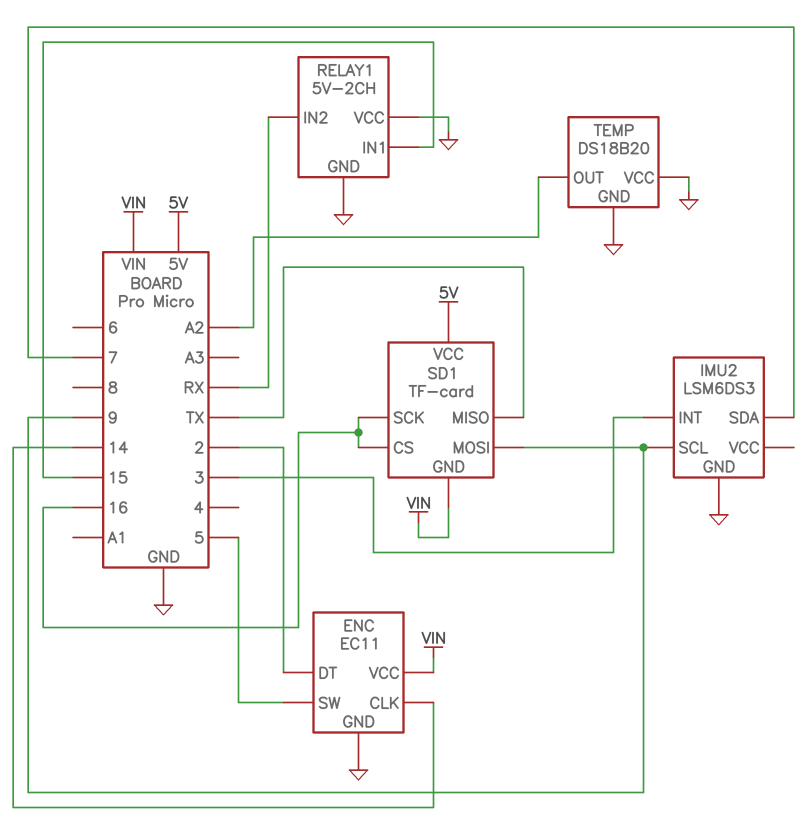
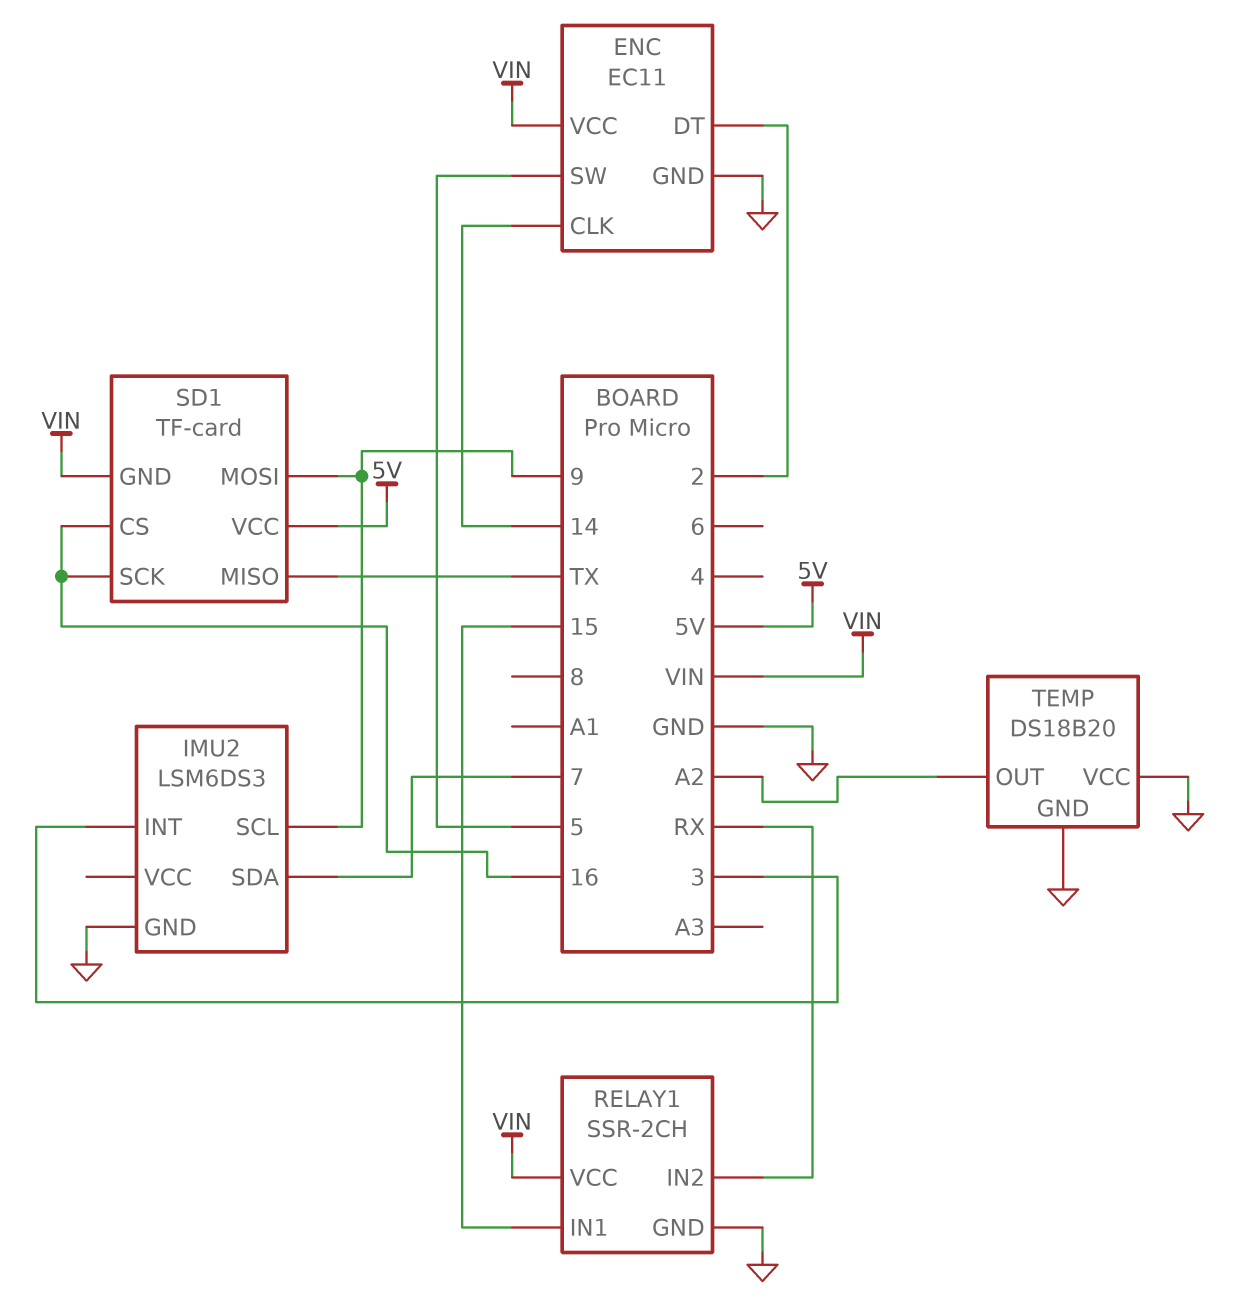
RELAY1: 5V-2CH -> SSR-2CH
RELAY1 pin VCC: GND -> VIN

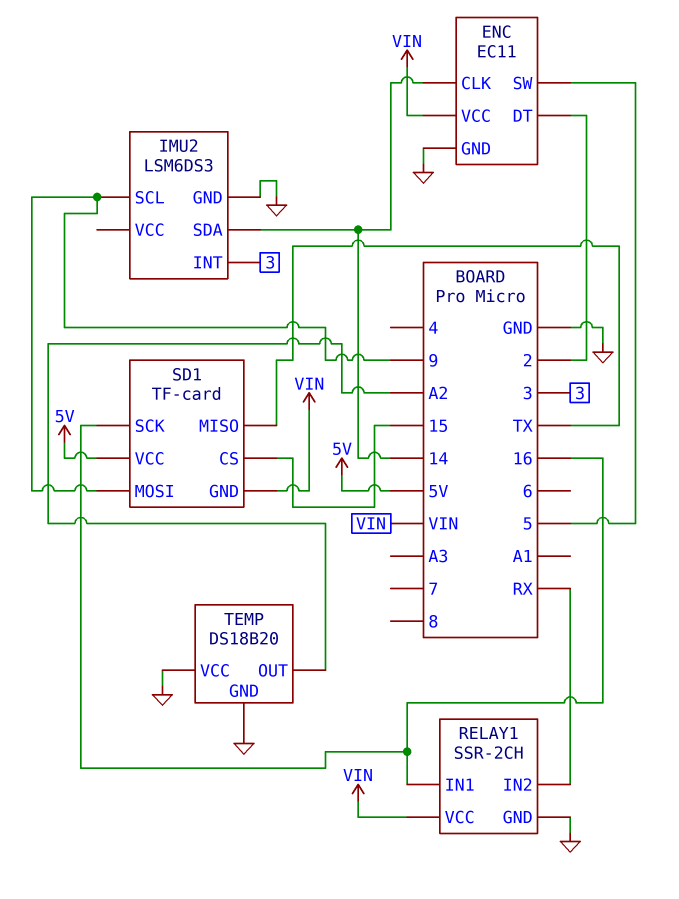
IMU2 pin SDA: 7 -> 14
RELAY1 pin IN1: 15 -> 16
SD1 pin CS: 16 -> 15

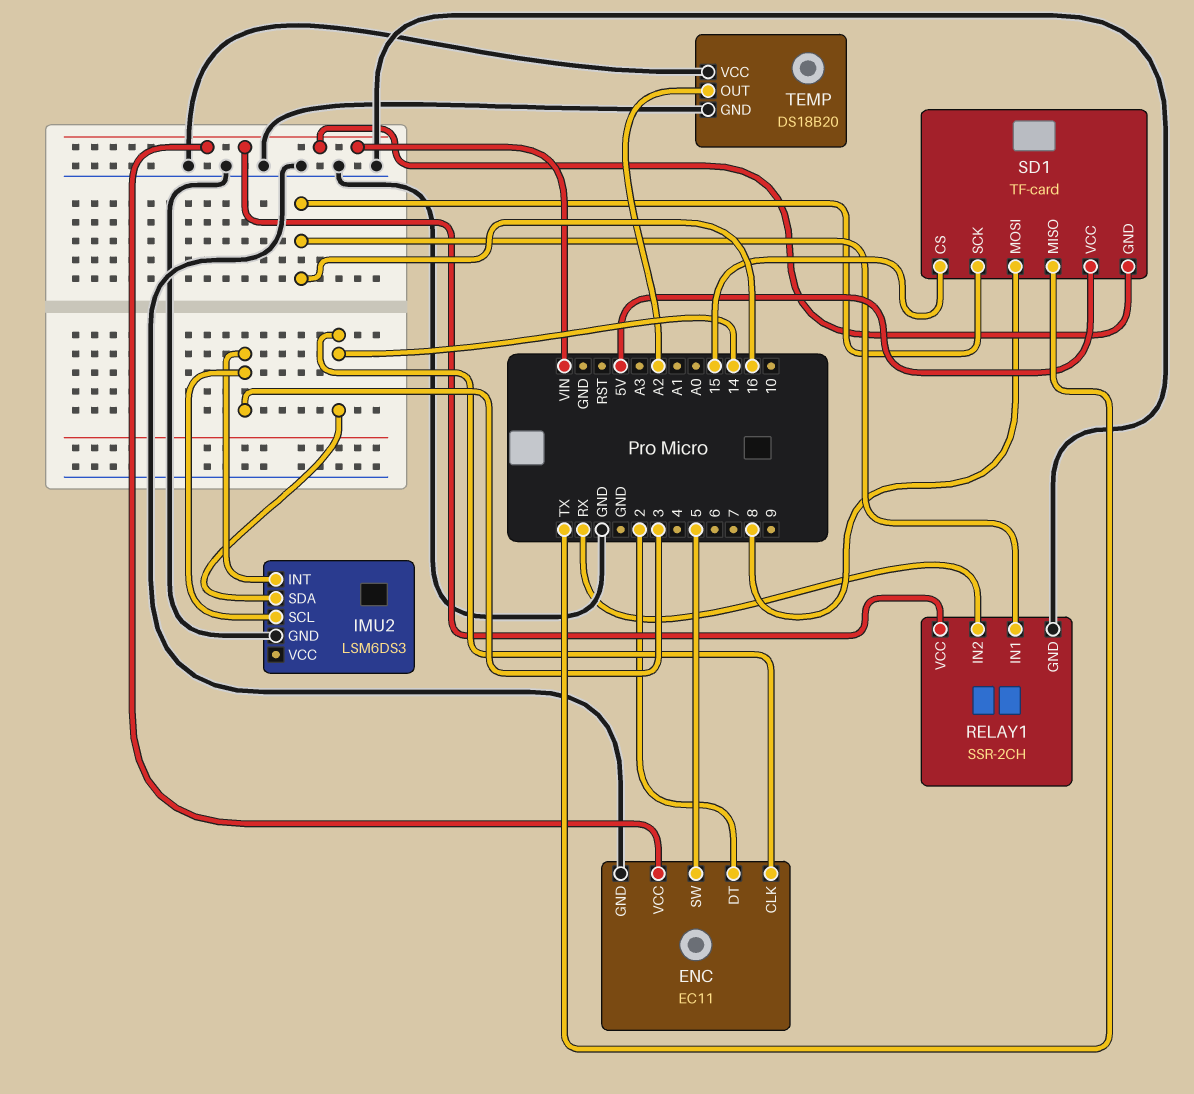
IMU2 pin SCL: 9 -> 3
SD1 pin MOSI: 9 -> 8

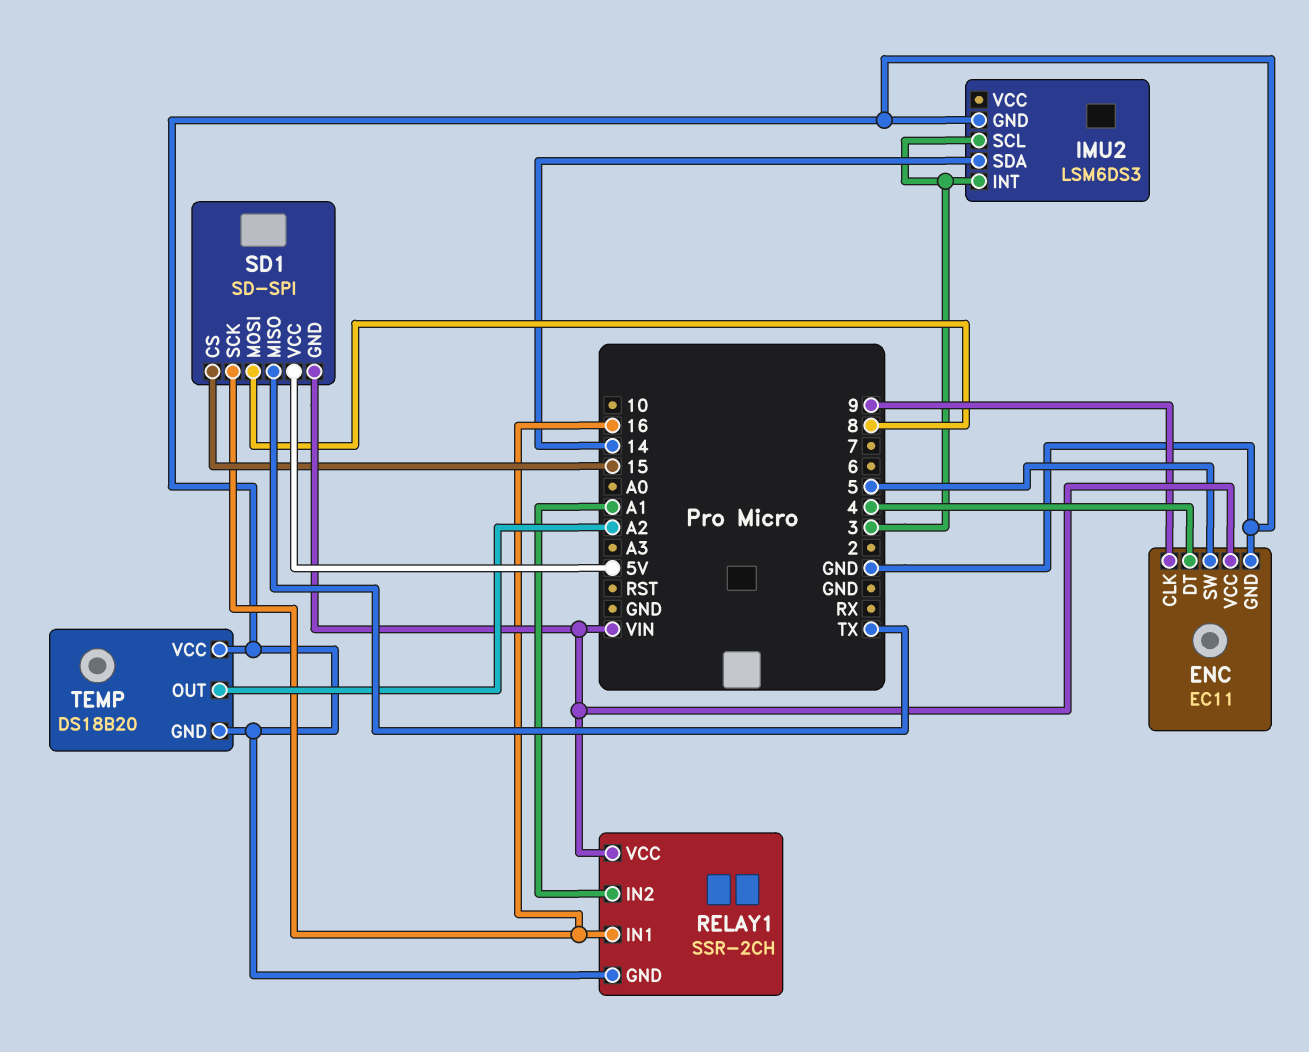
ENC pin CLK: 14 -> 9
ENC pin DT: 2 -> 4
RELAY1 pin IN2: RX -> A1
SD1: TF-card -> SD-SPI

